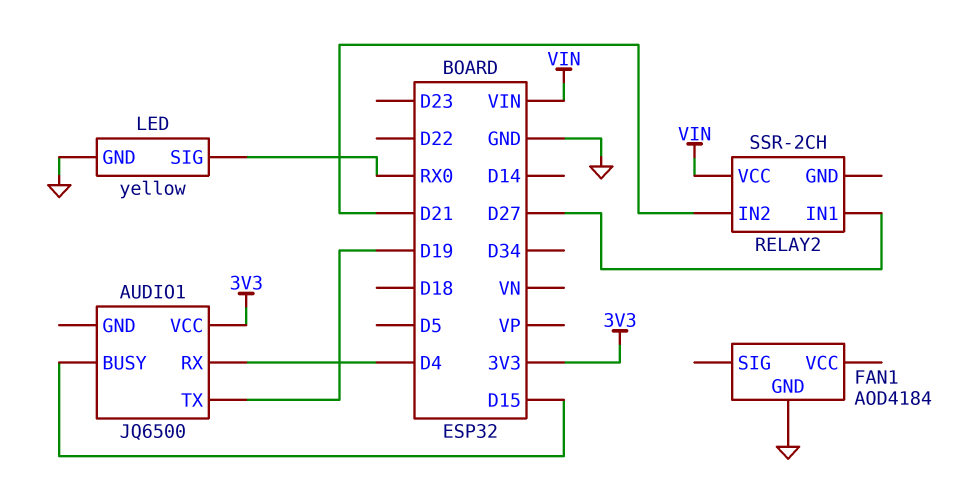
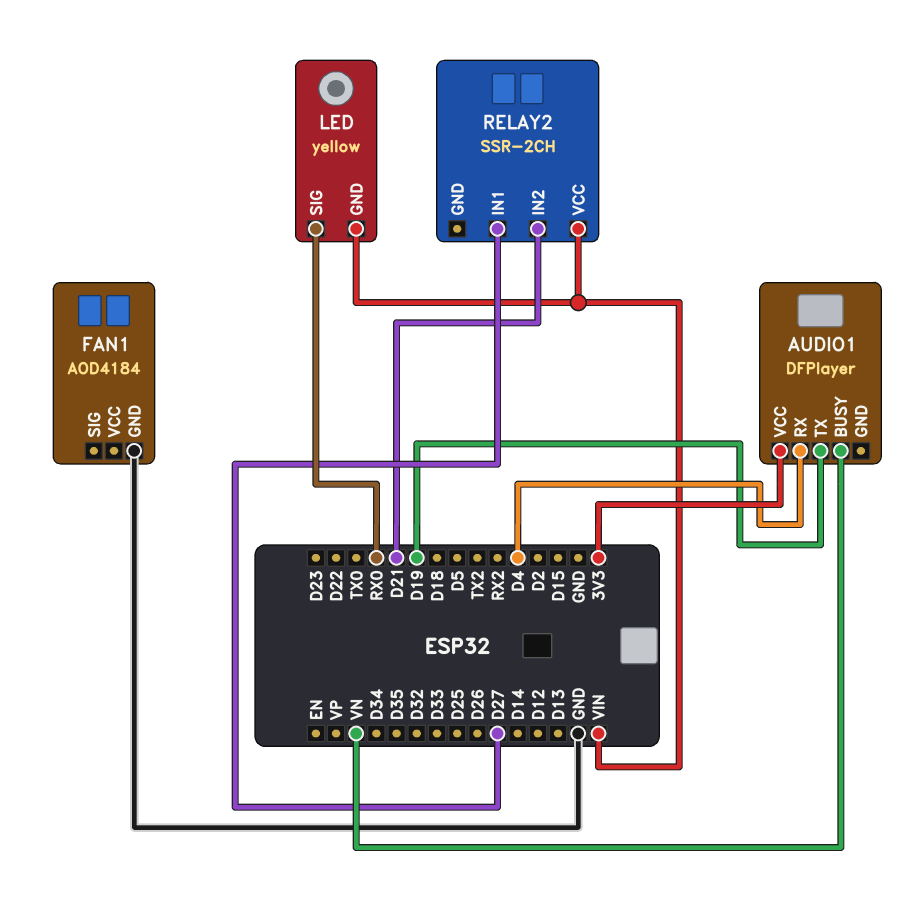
AUDIO1: JQ6500 -> DFPlayer
AUDIO1 pin BUSY: D15 -> VN
LED pin GND: GND -> VIN

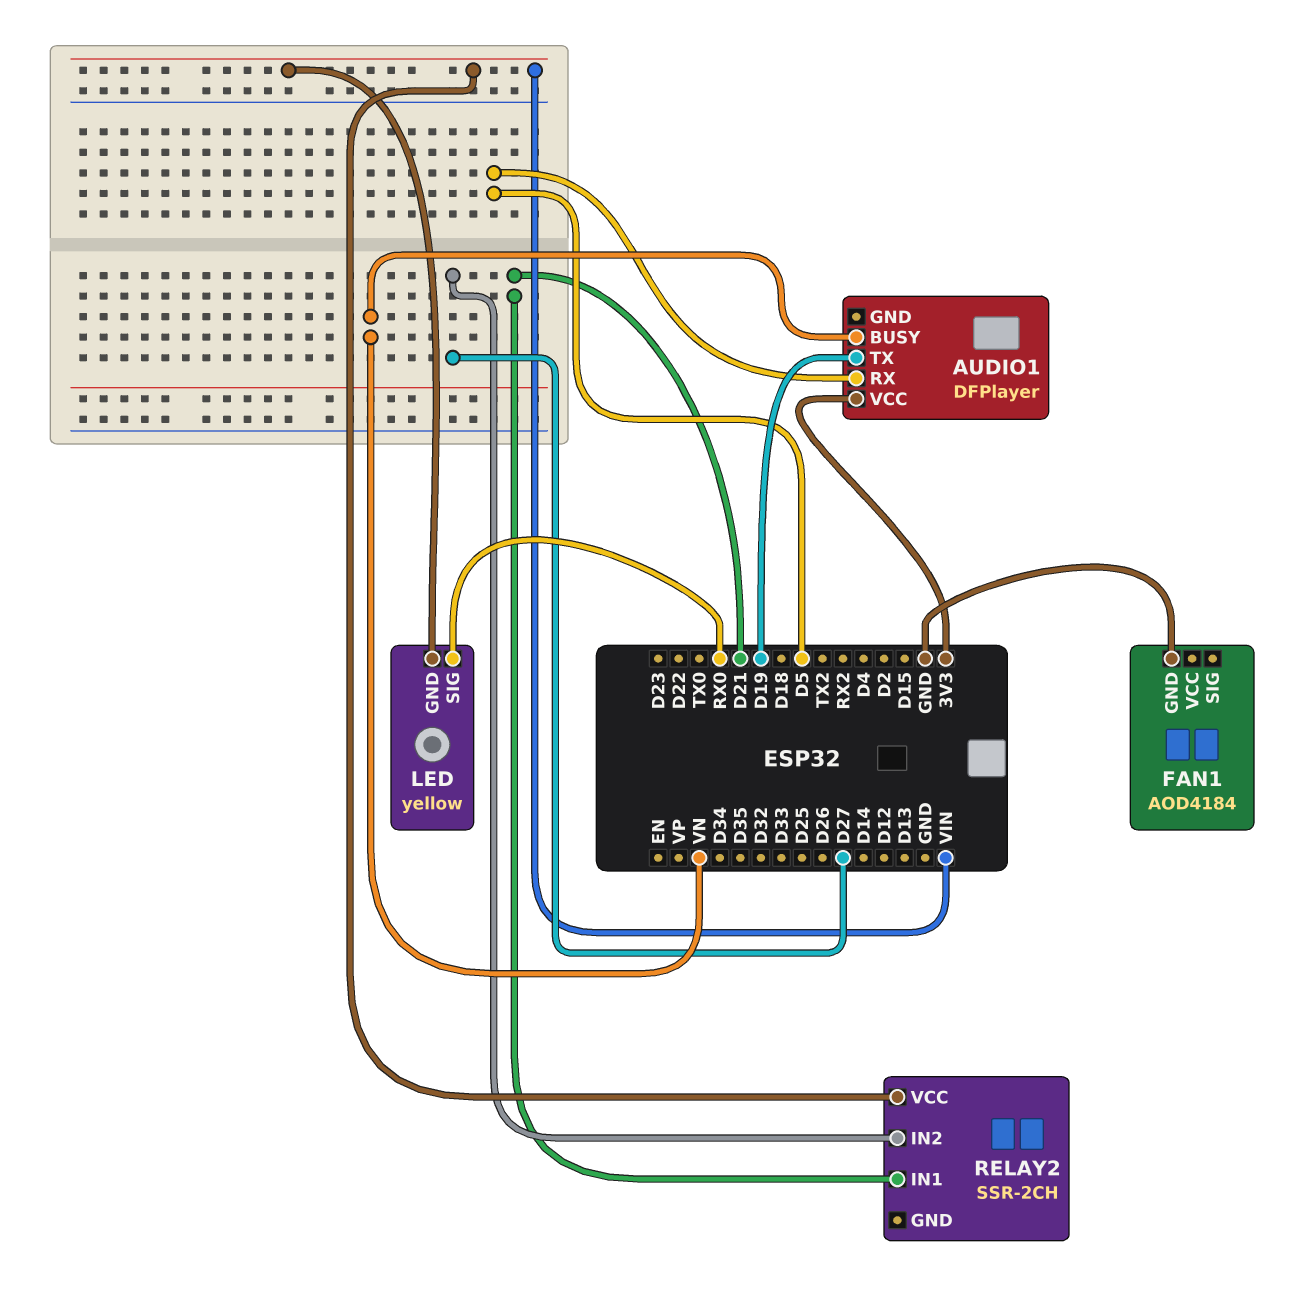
AUDIO1 pin RX: D4 -> D5
RELAY2 pin IN1: D27 -> D21
RELAY2 pin IN2: D21 -> D27

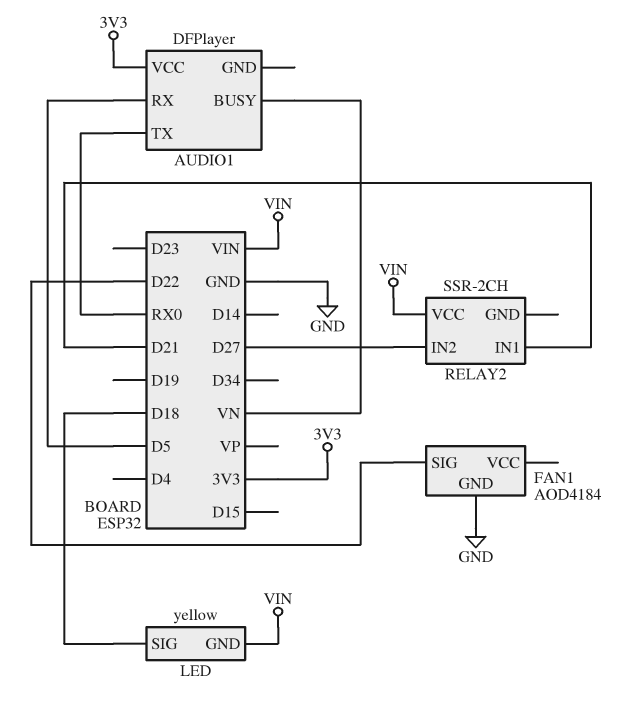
AUDIO1 pin TX: D19 -> RX0
FAN1 pin SIG: none -> D22
LED pin SIG: RX0 -> D18

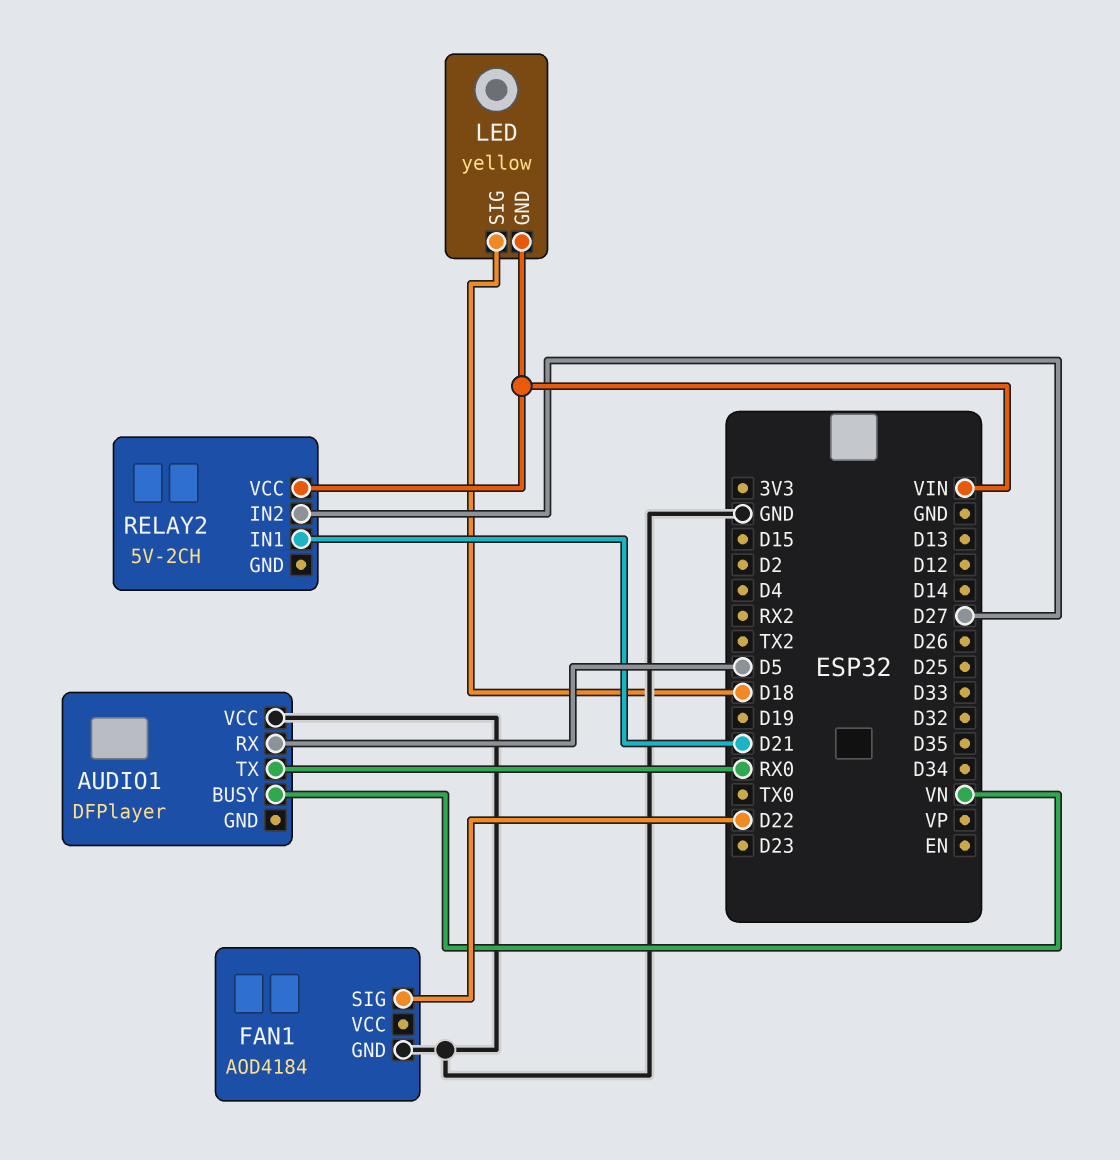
AUDIO1 pin VCC: 3V3 -> GND
RELAY2: SSR-2CH -> 5V-2CH

